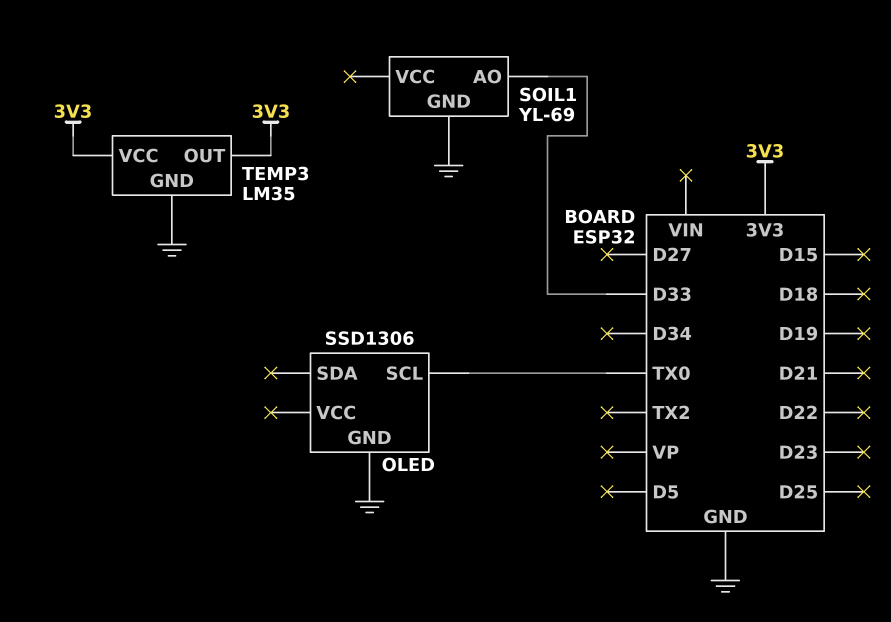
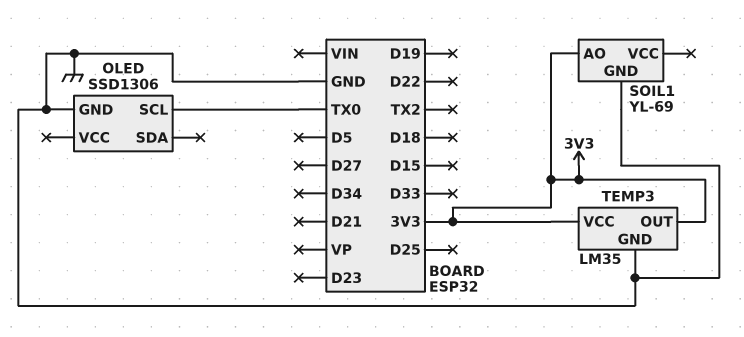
SOIL1 pin AO: D33 -> 3V3

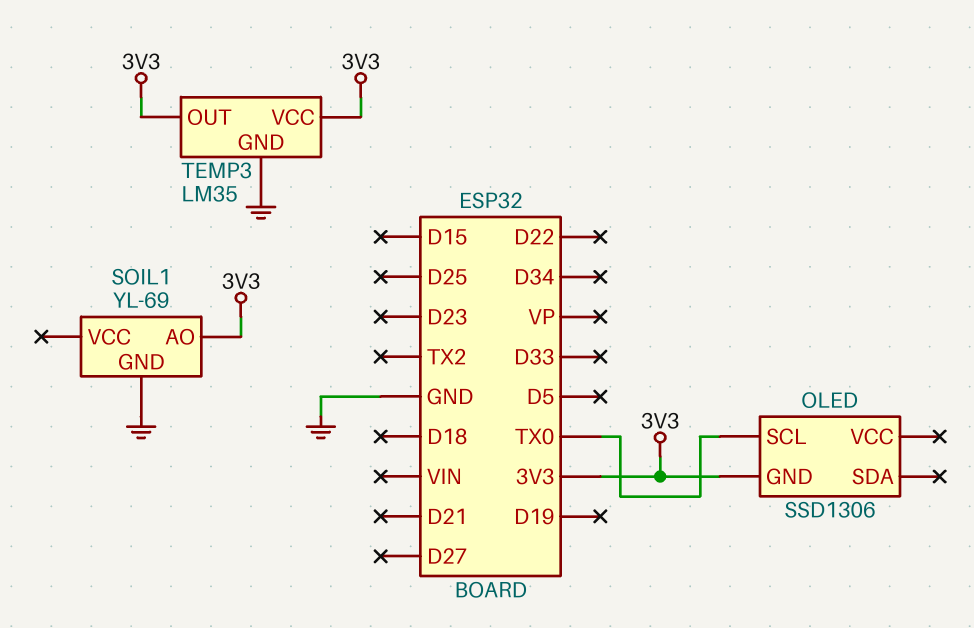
OLED pin GND: GND -> 3V3

